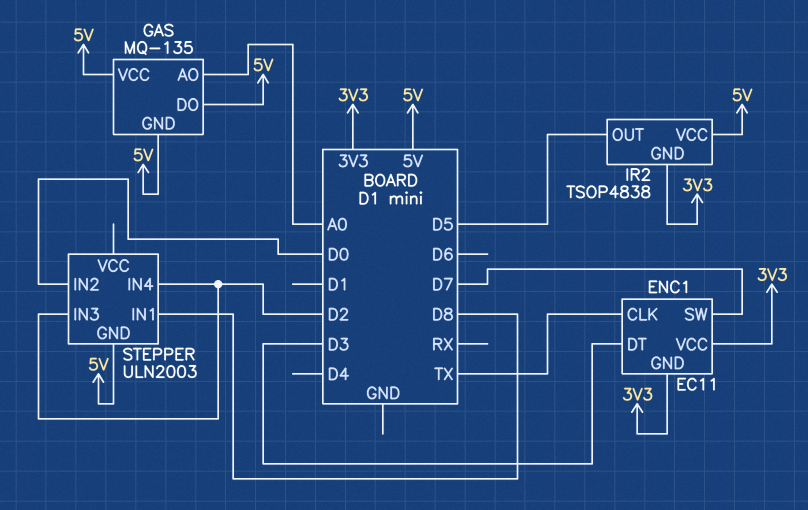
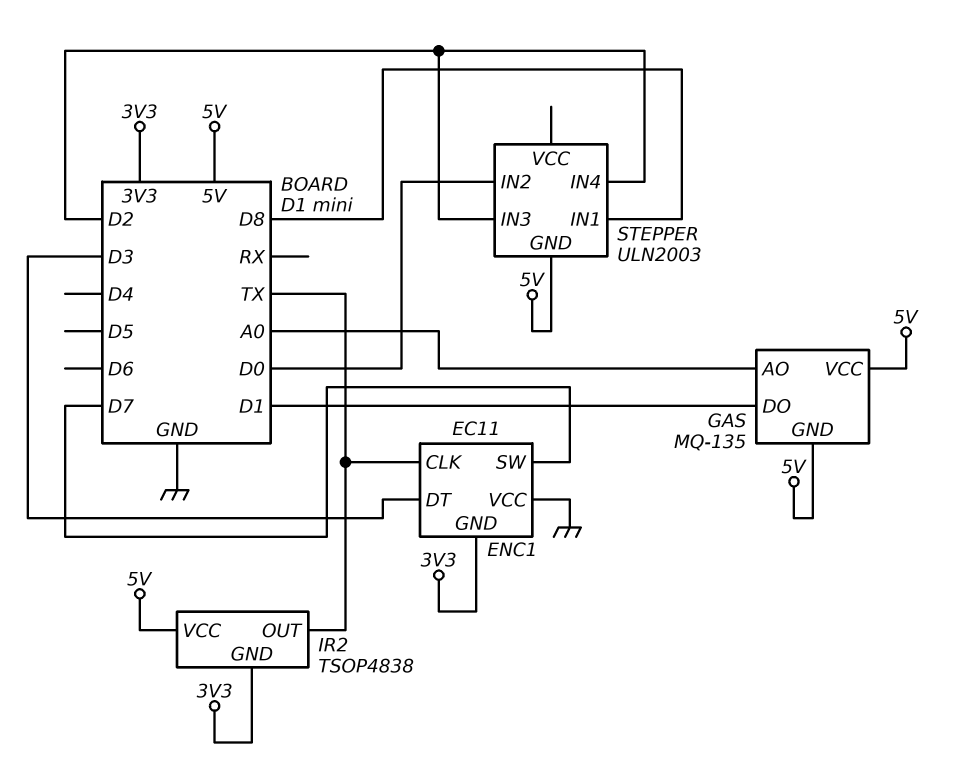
ENC1 pin VCC: 3V3 -> GND
GAS pin DO: 5V -> D1
IR2 pin OUT: D5 -> TX

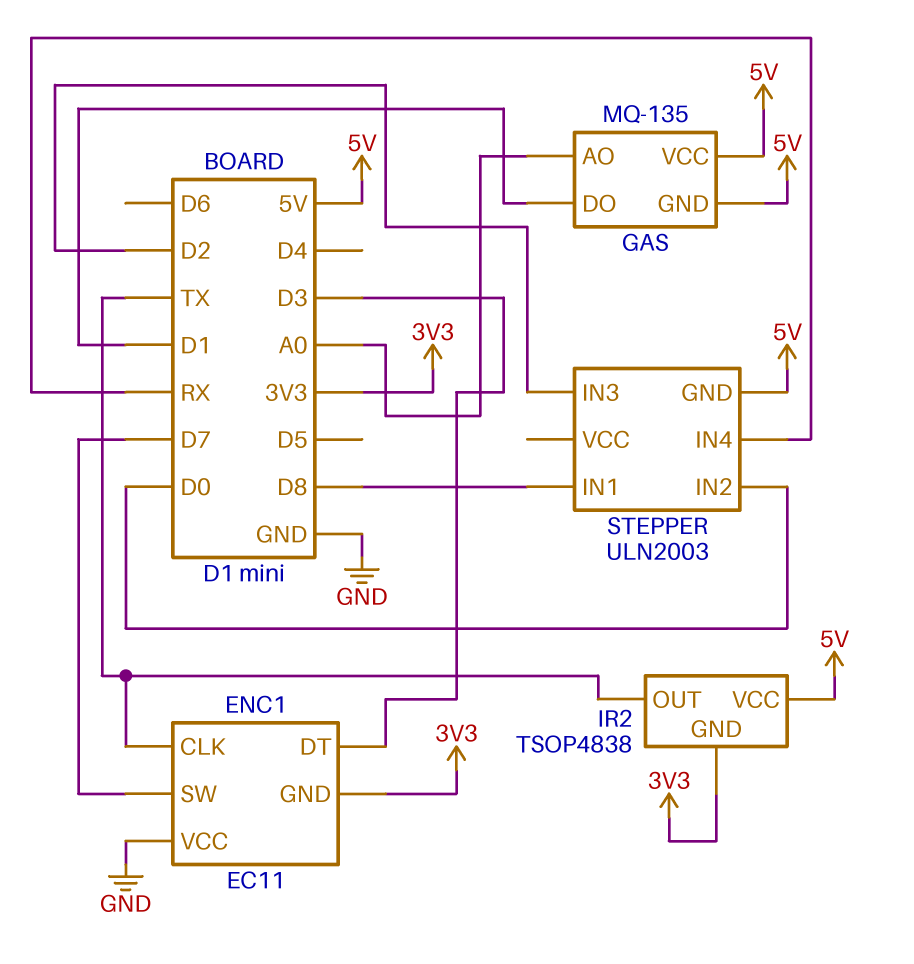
STEPPER pin IN4: D2 -> RX

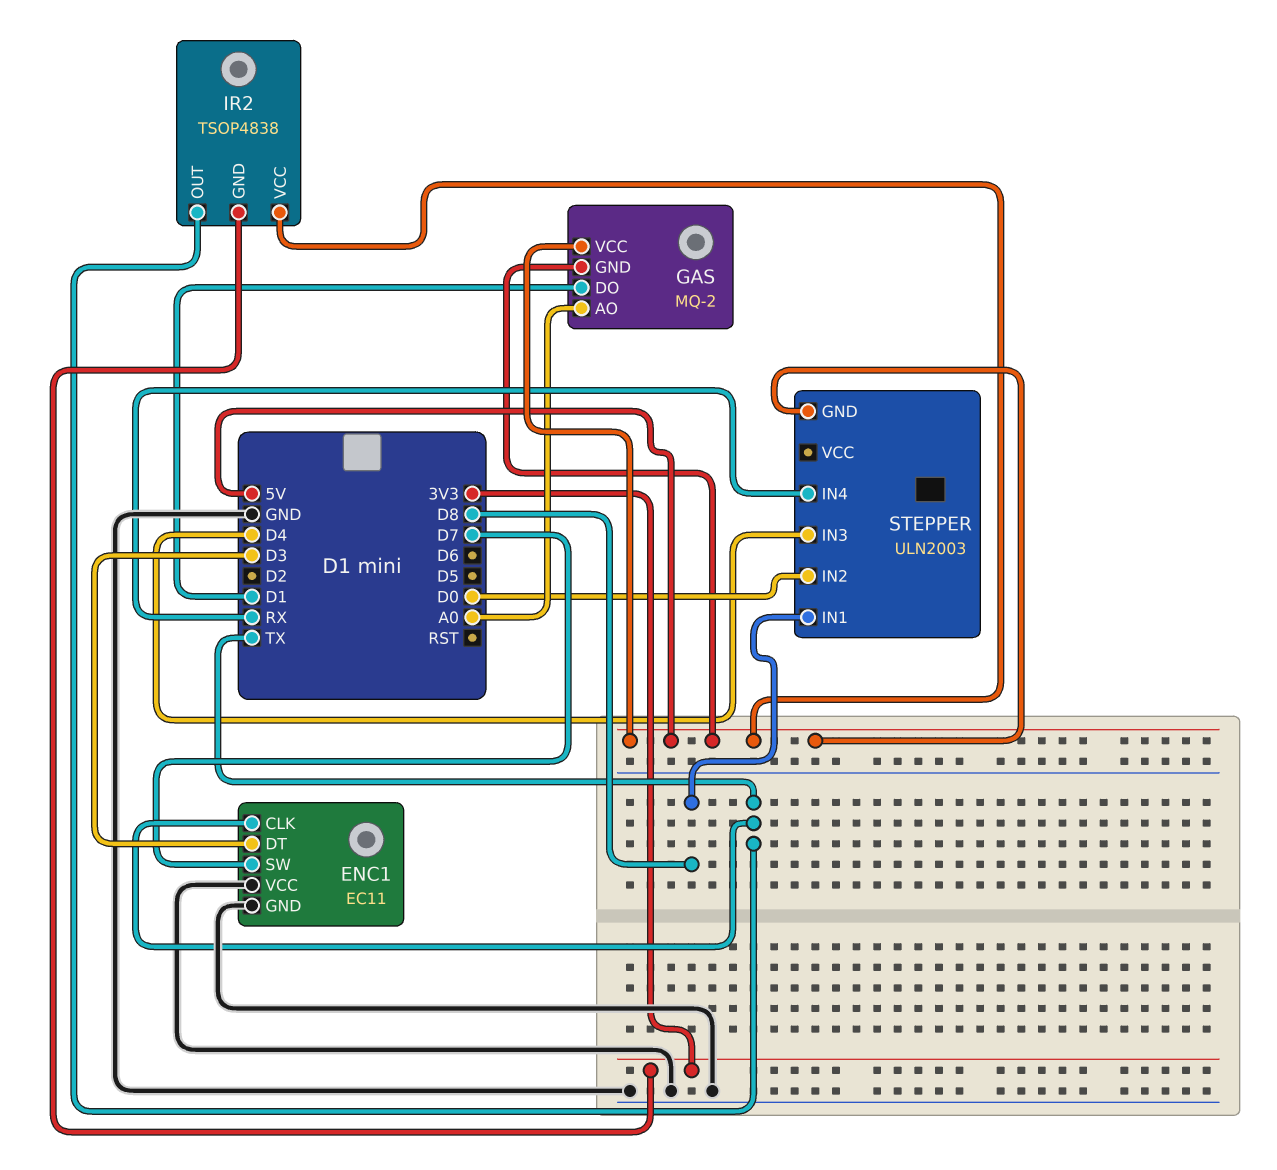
ENC1 pin GND: 3V3 -> GND
GAS: MQ-135 -> MQ-2
STEPPER pin IN3: D2 -> D4

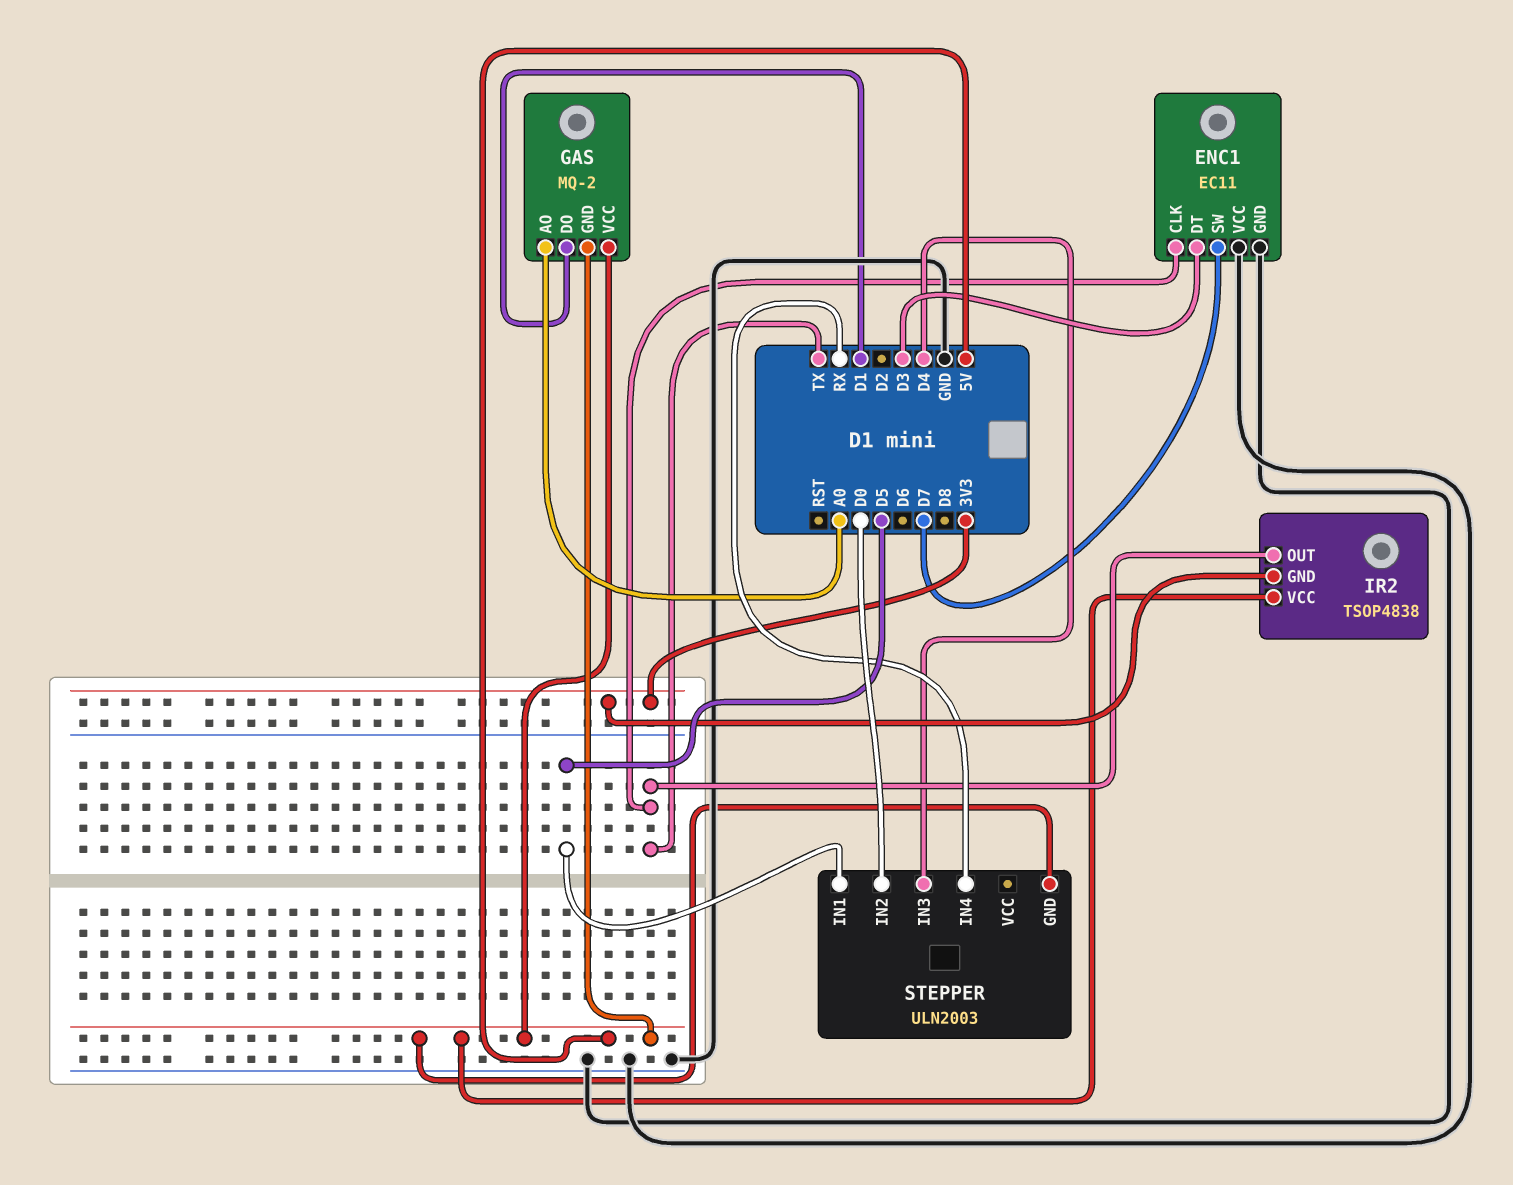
STEPPER pin IN1: D8 -> D5

